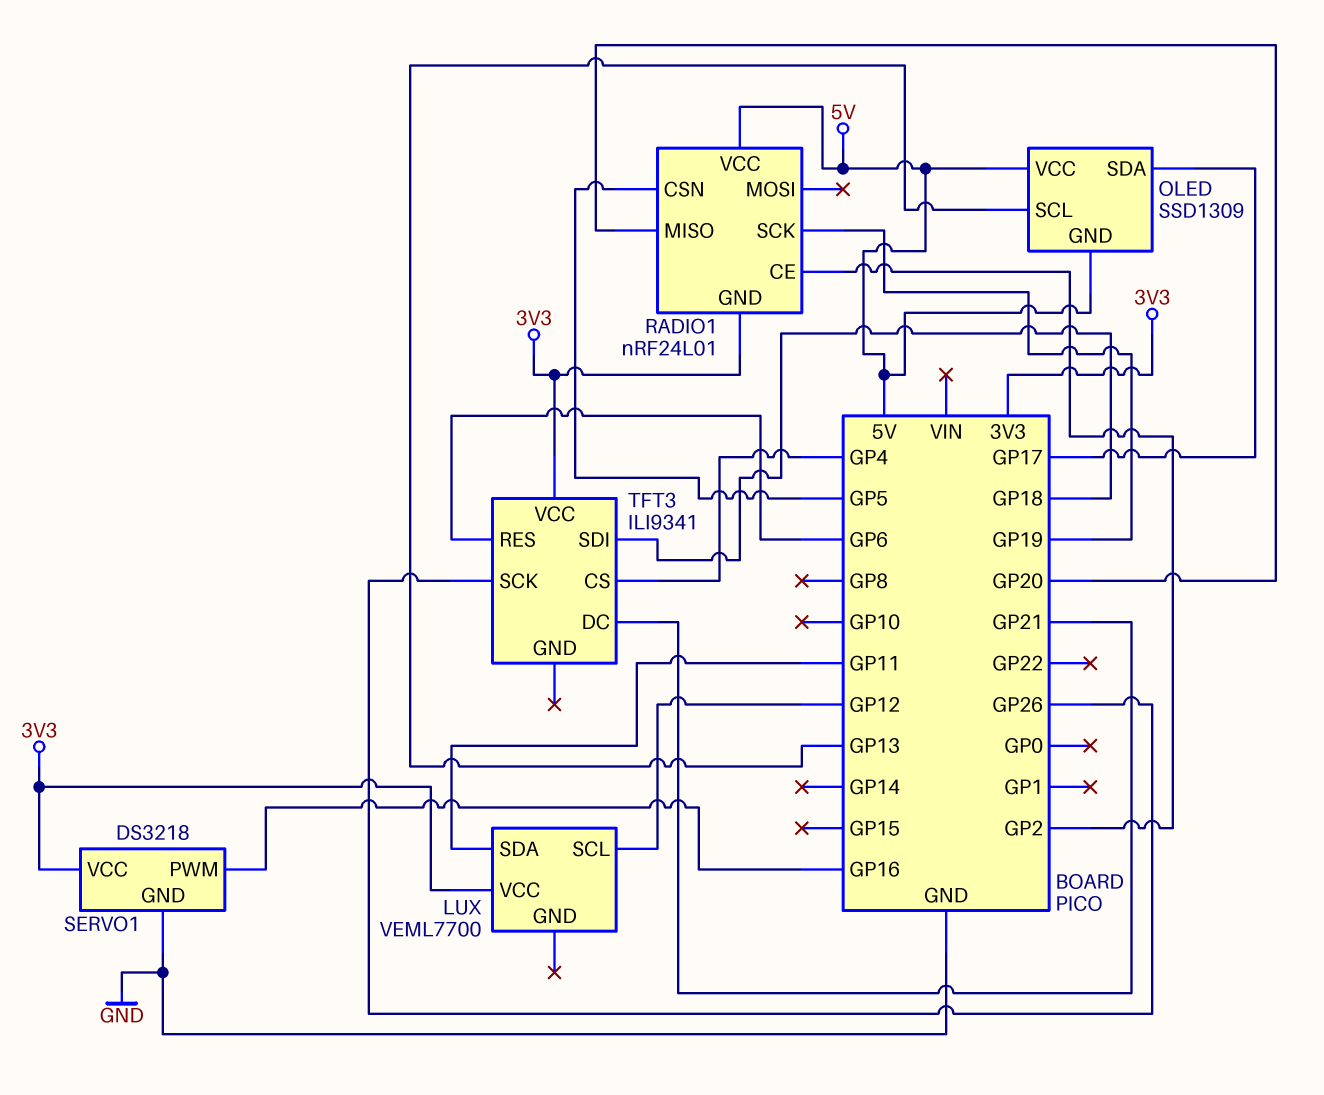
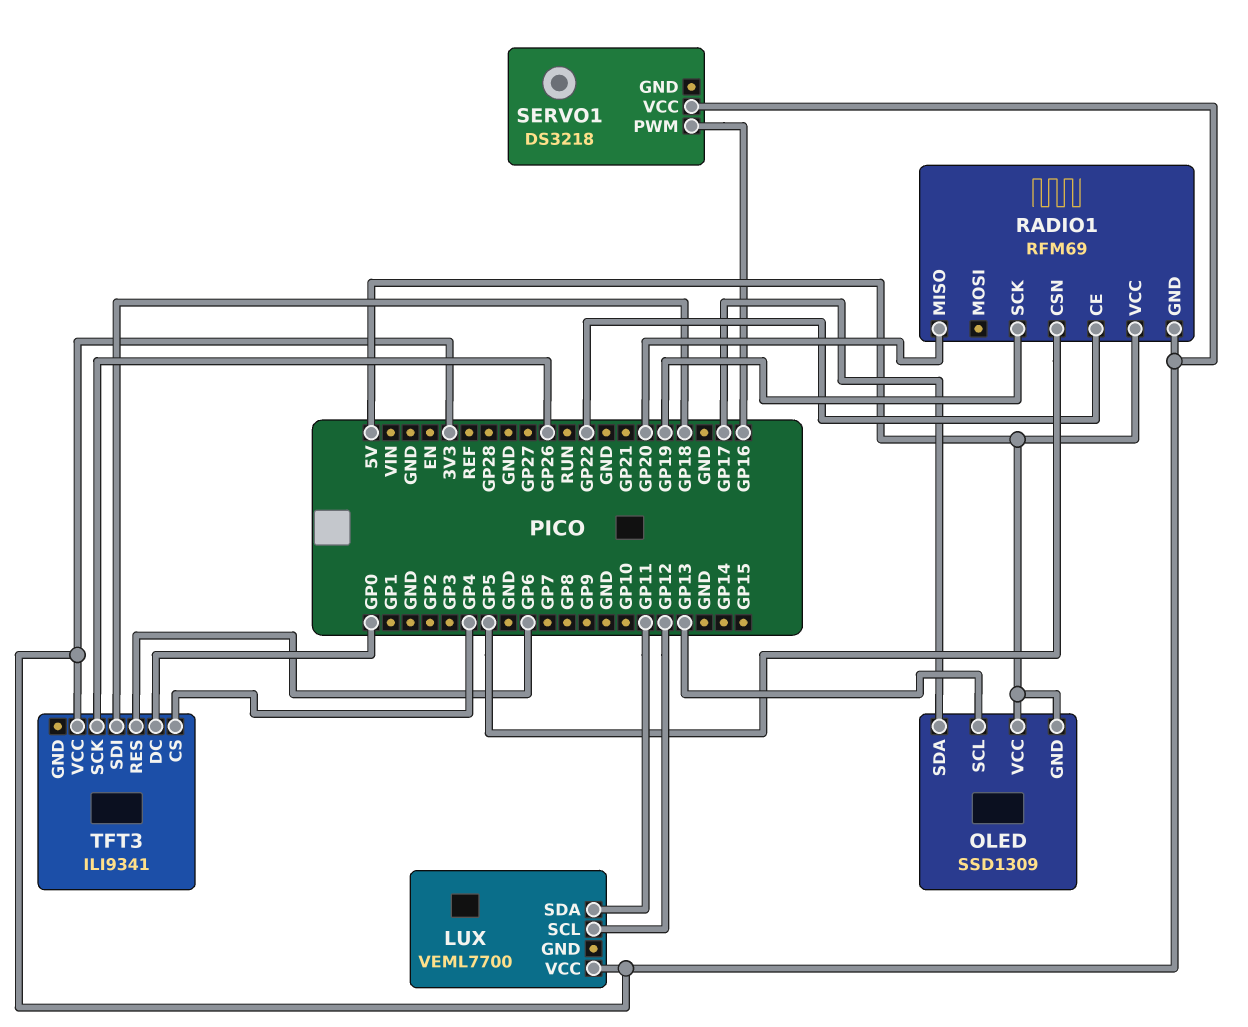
RADIO1: nRF24L01 -> RFM69
RADIO1 pin CE: GP2 -> GP22
SERVO1 pin GND: GND -> none
TFT3 pin DC: GP21 -> GP0

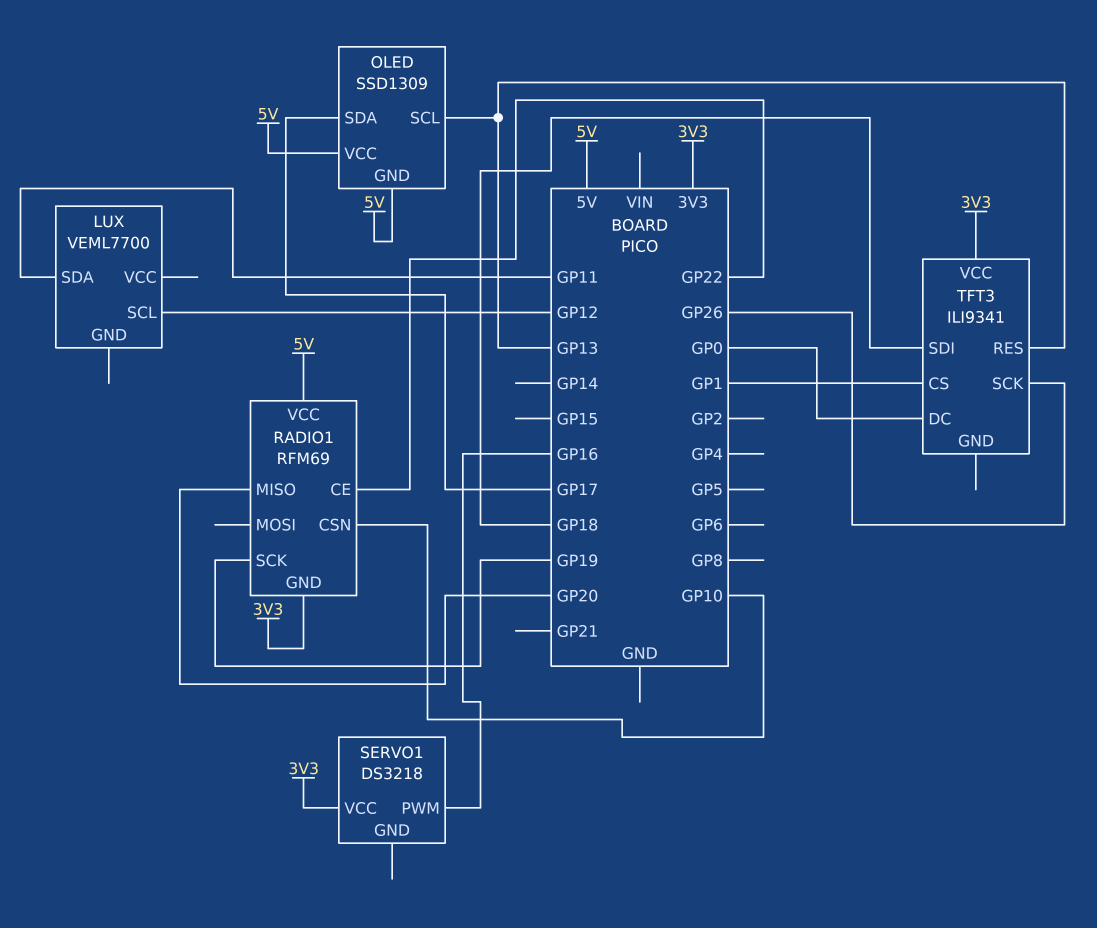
LUX pin VCC: 3V3 -> none
RADIO1 pin CSN: GP5 -> GP10
TFT3 pin CS: GP4 -> GP1
TFT3 pin RES: GP6 -> GP13

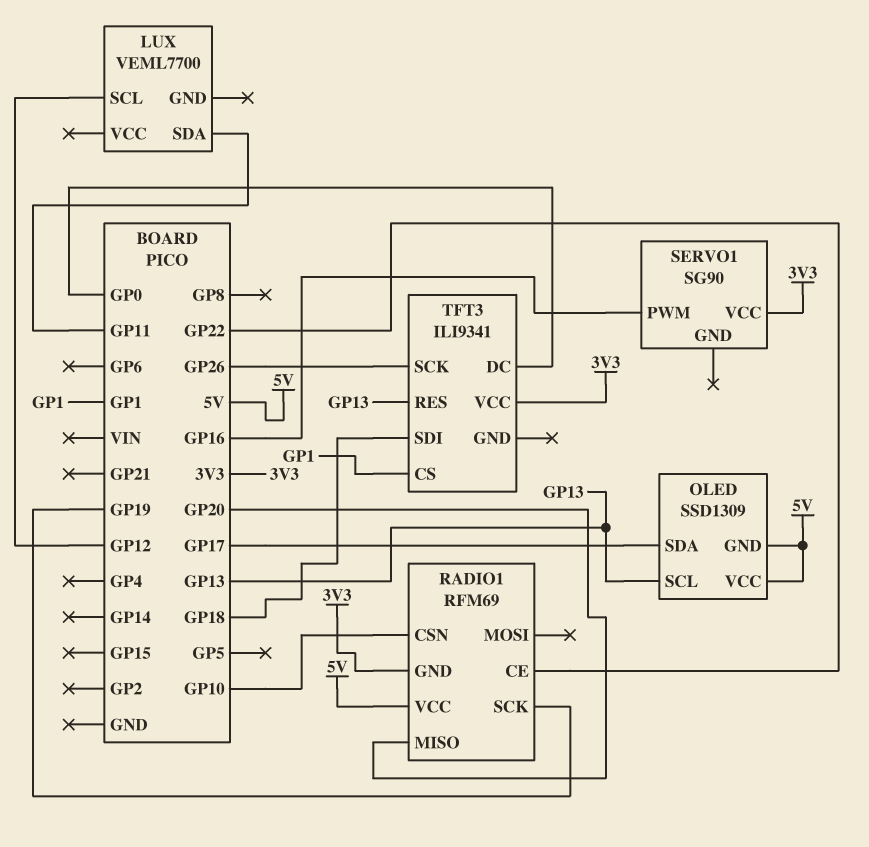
SERVO1: DS3218 -> SG90

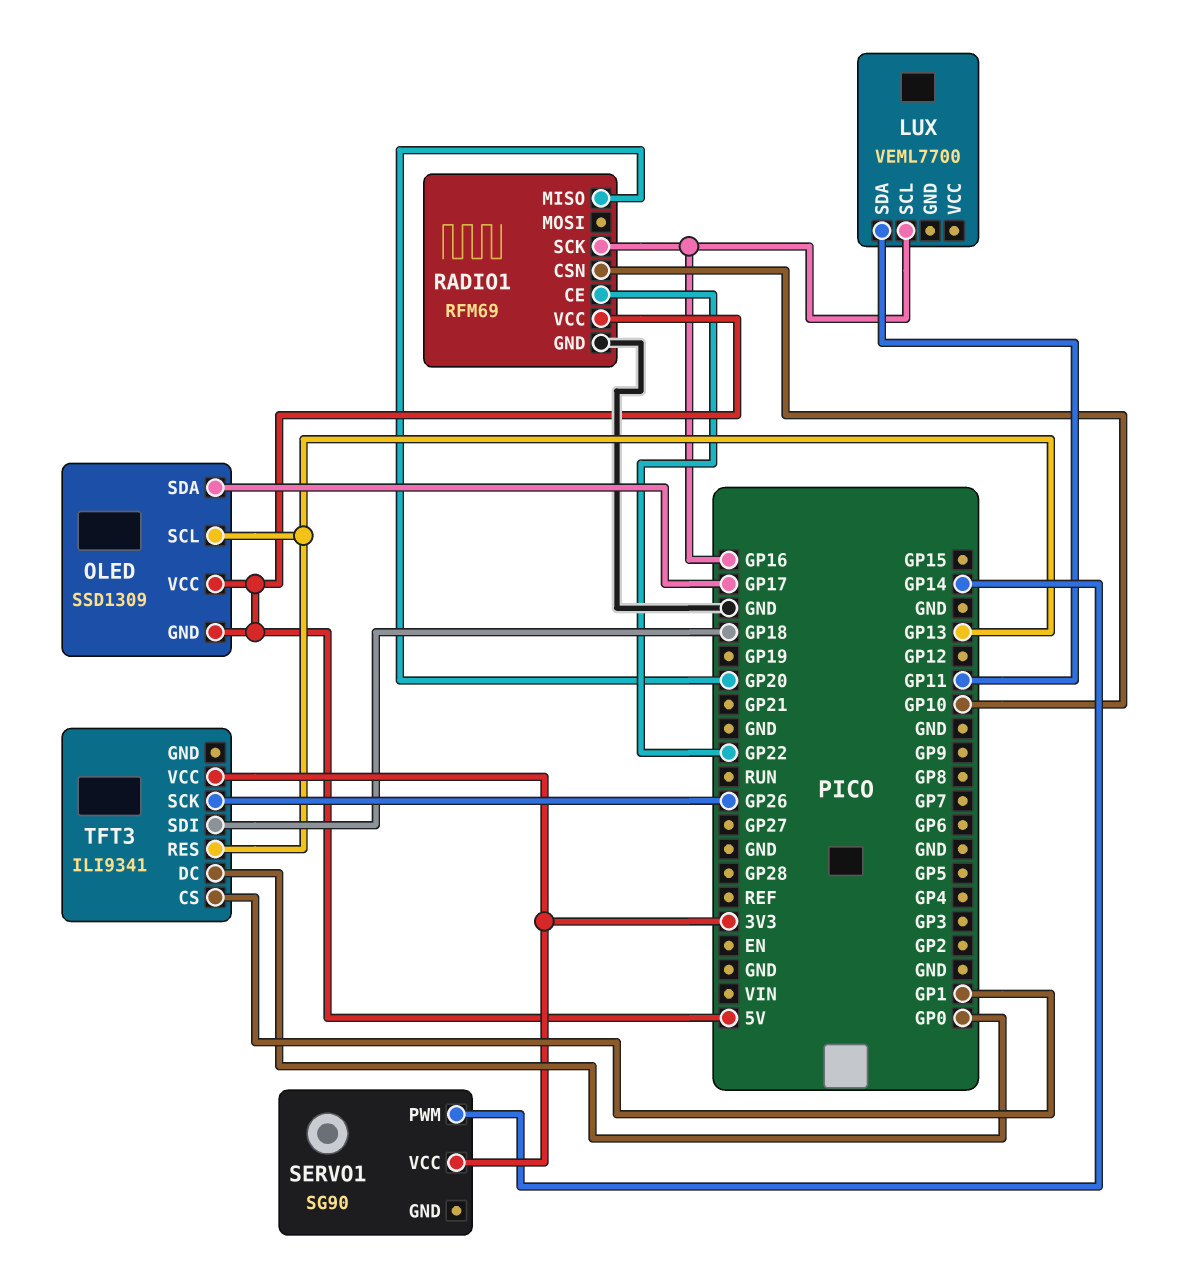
LUX pin SCL: GP12 -> GP16
RADIO1 pin GND: 3V3 -> GND
RADIO1 pin SCK: GP19 -> GP16
SERVO1 pin PWM: GP16 -> GP14

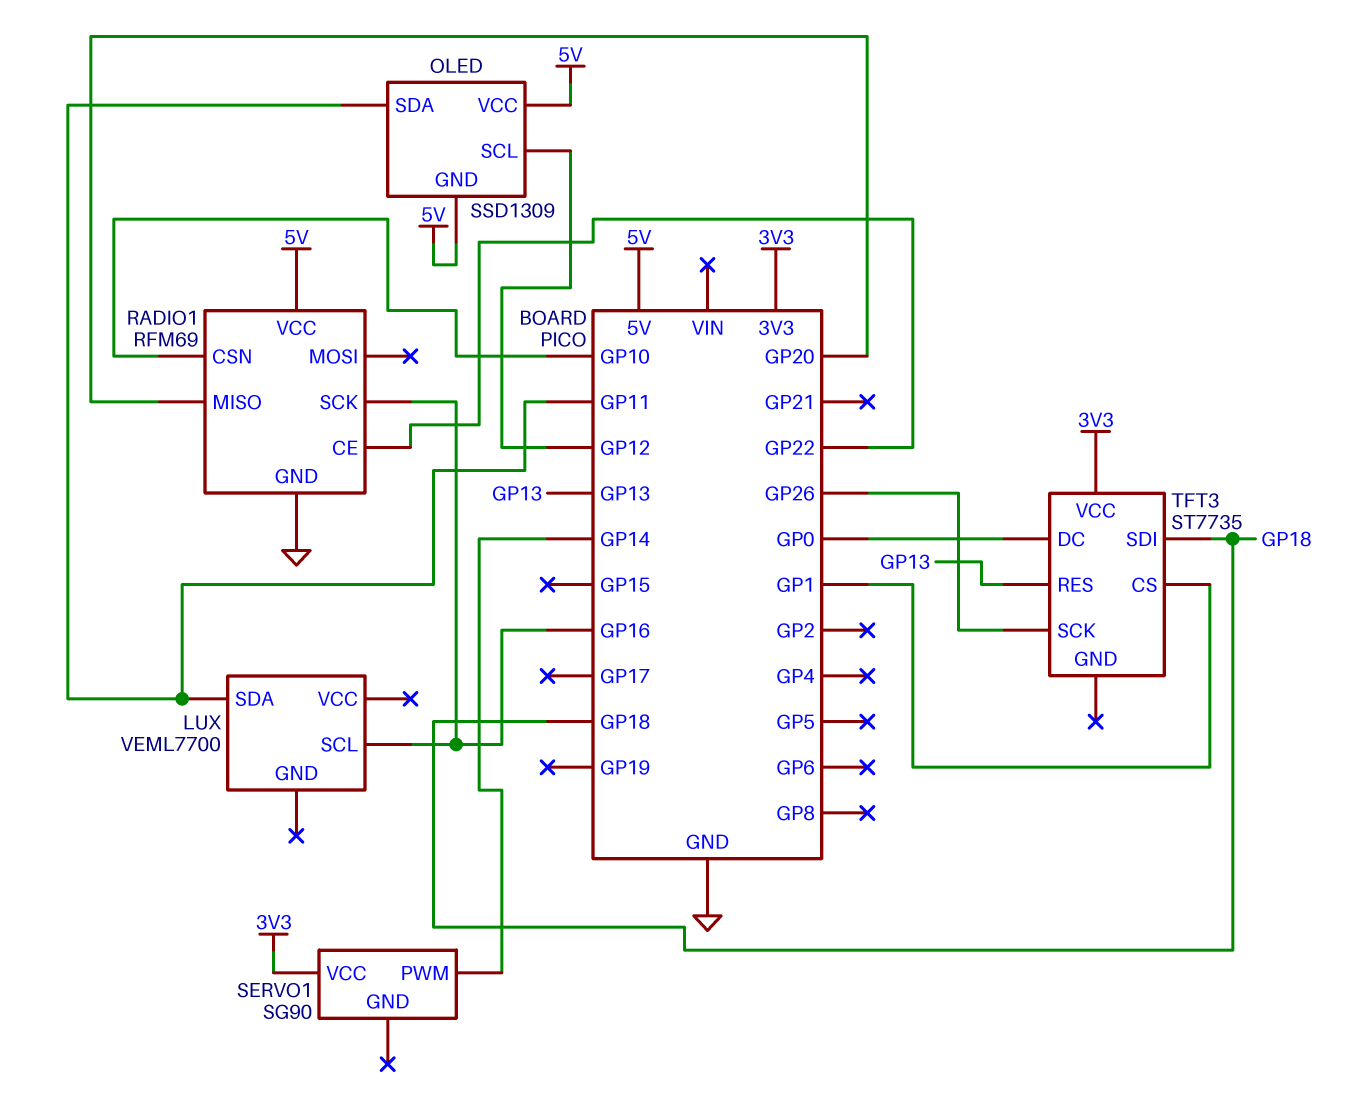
OLED pin SCL: GP13 -> GP12
OLED pin SDA: GP17 -> GP11
TFT3: ILI9341 -> ST7735

